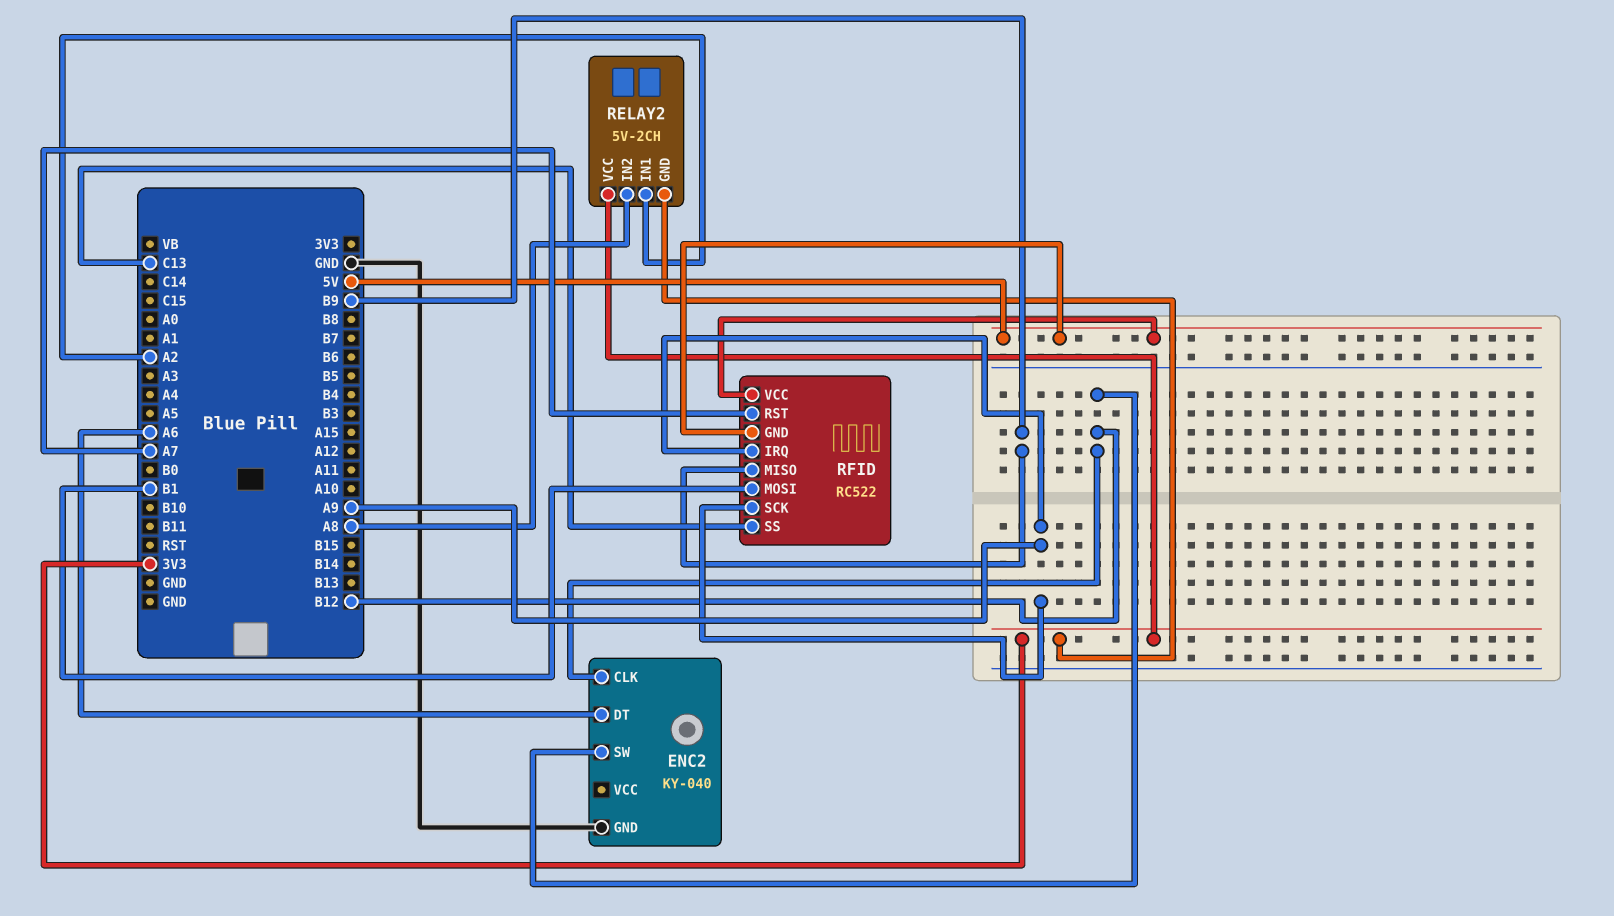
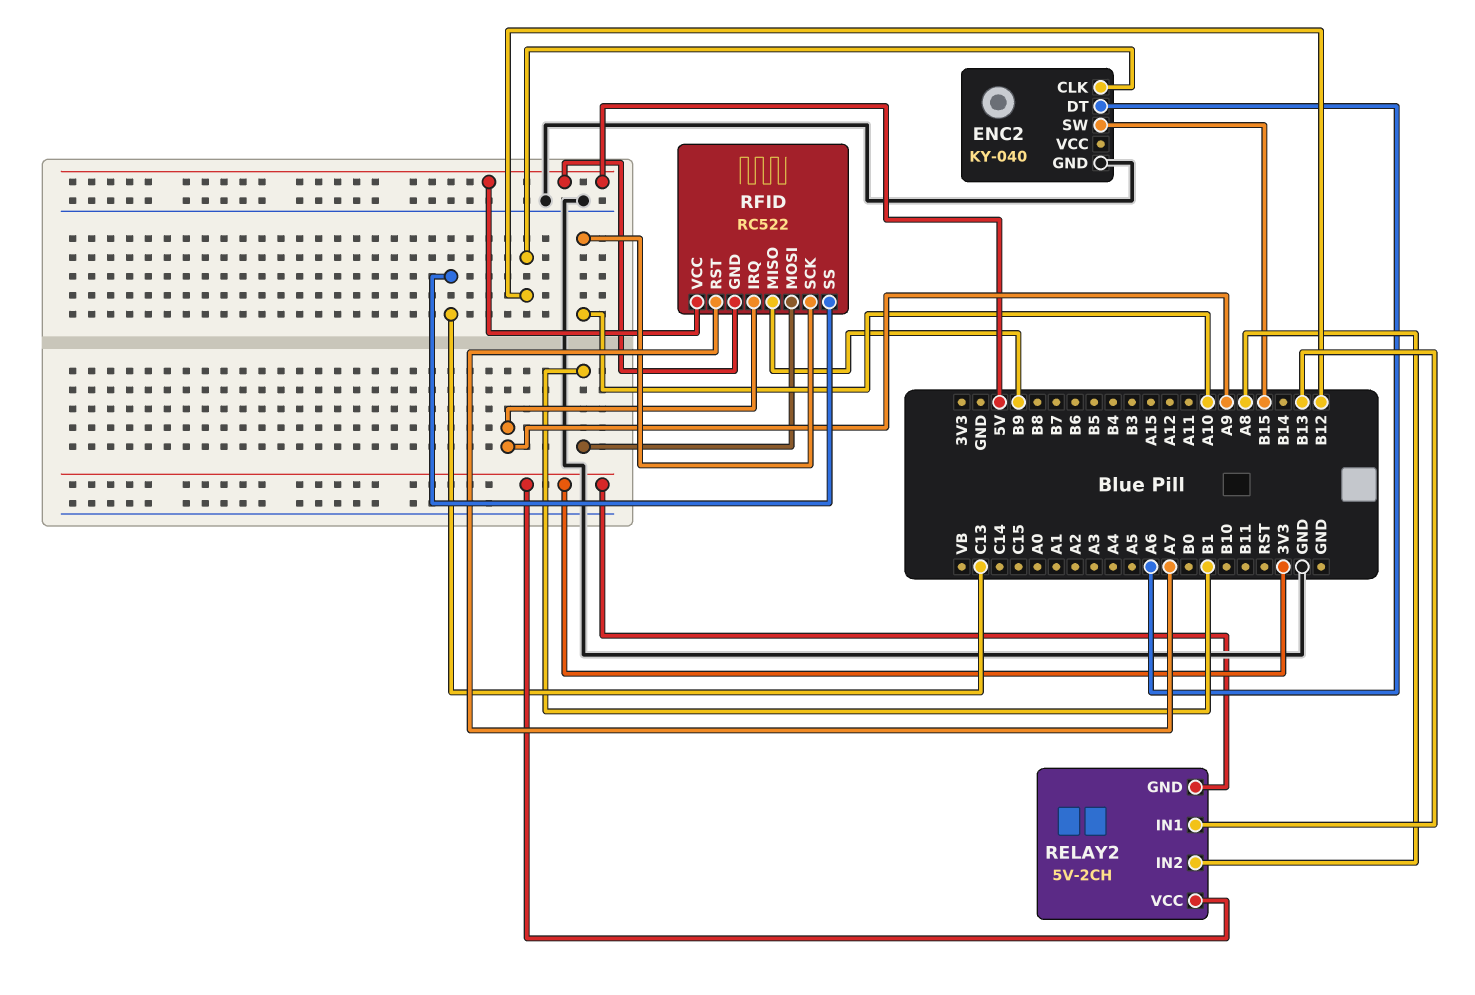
ENC2 pin SW: B12 -> B15
RELAY2 pin IN1: A2 -> B13
RFID pin SCK: A9 -> A10

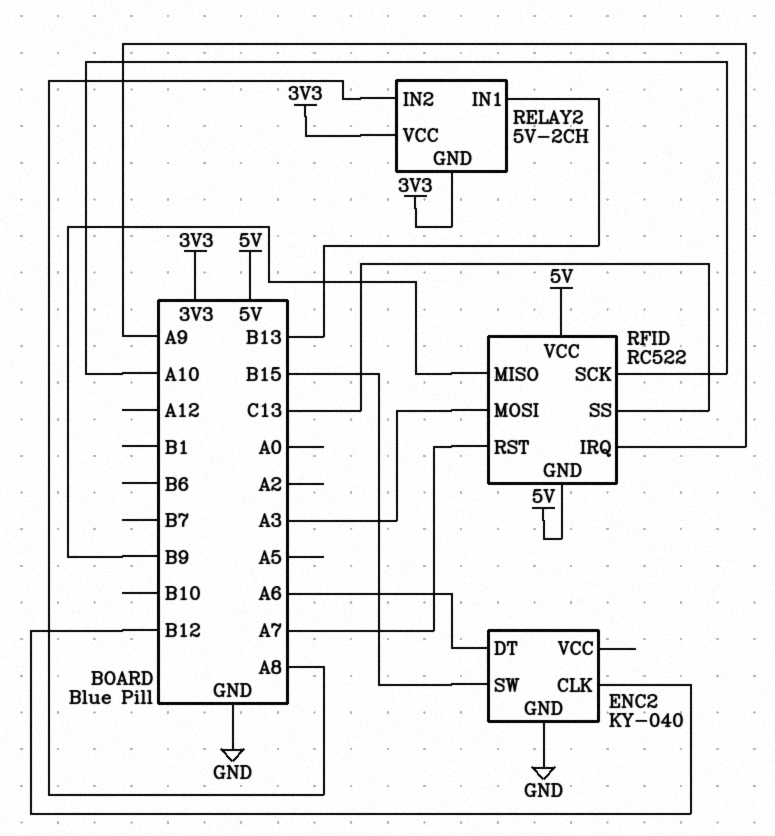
RFID pin MOSI: B1 -> A3

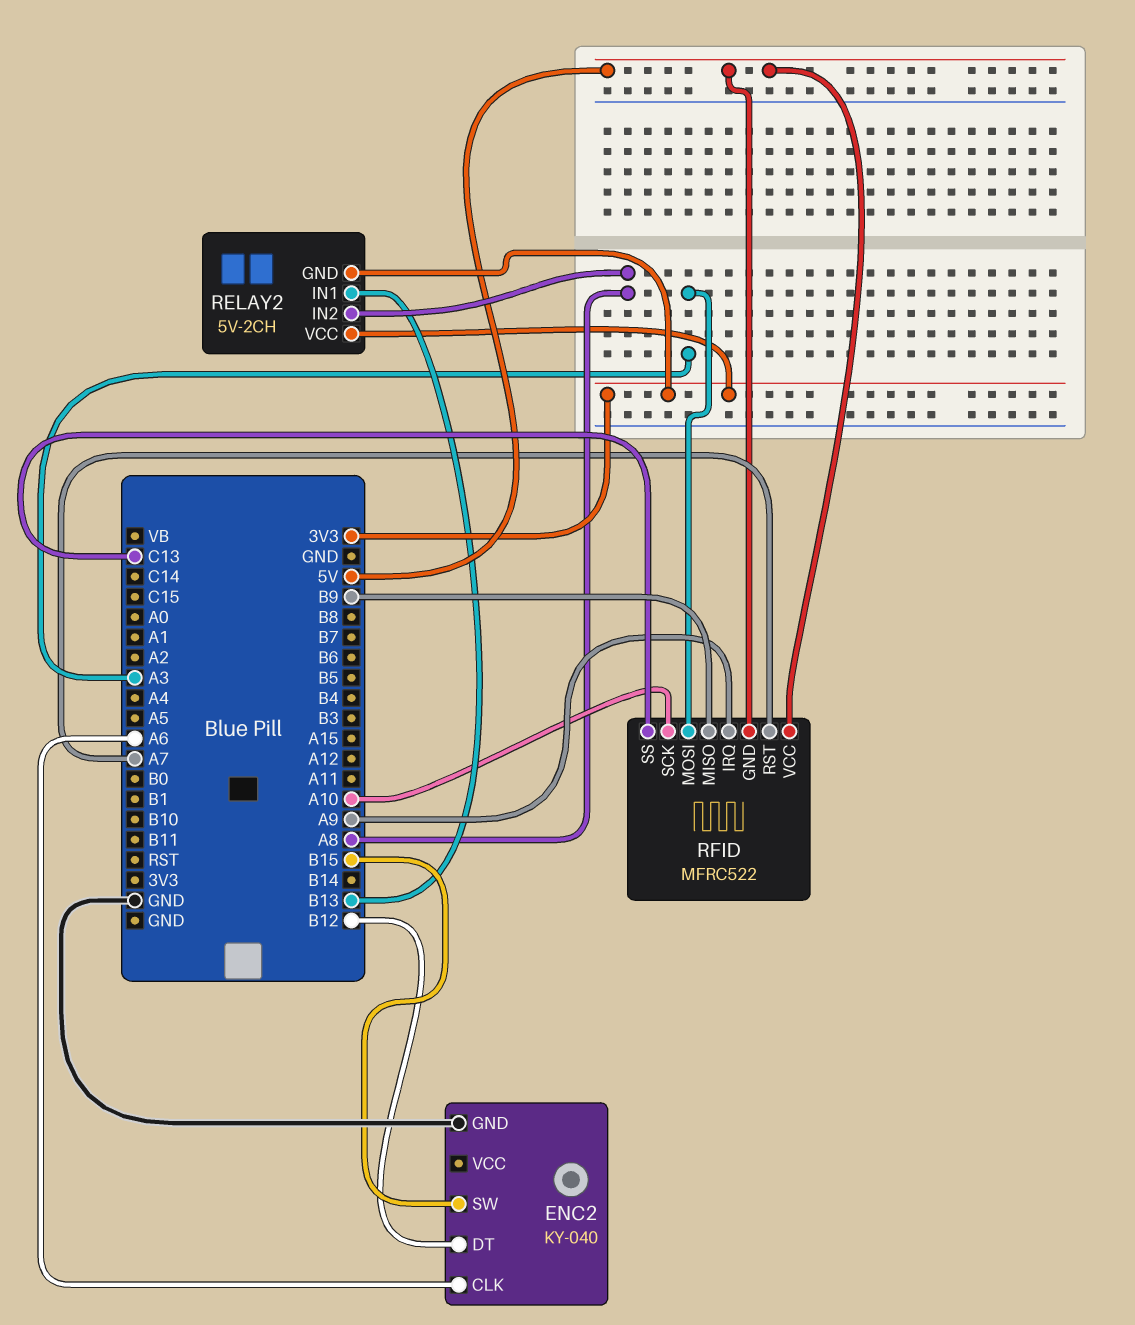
ENC2 pin CLK: B12 -> A6
ENC2 pin DT: A6 -> B12
RFID: RC522 -> MFRC522

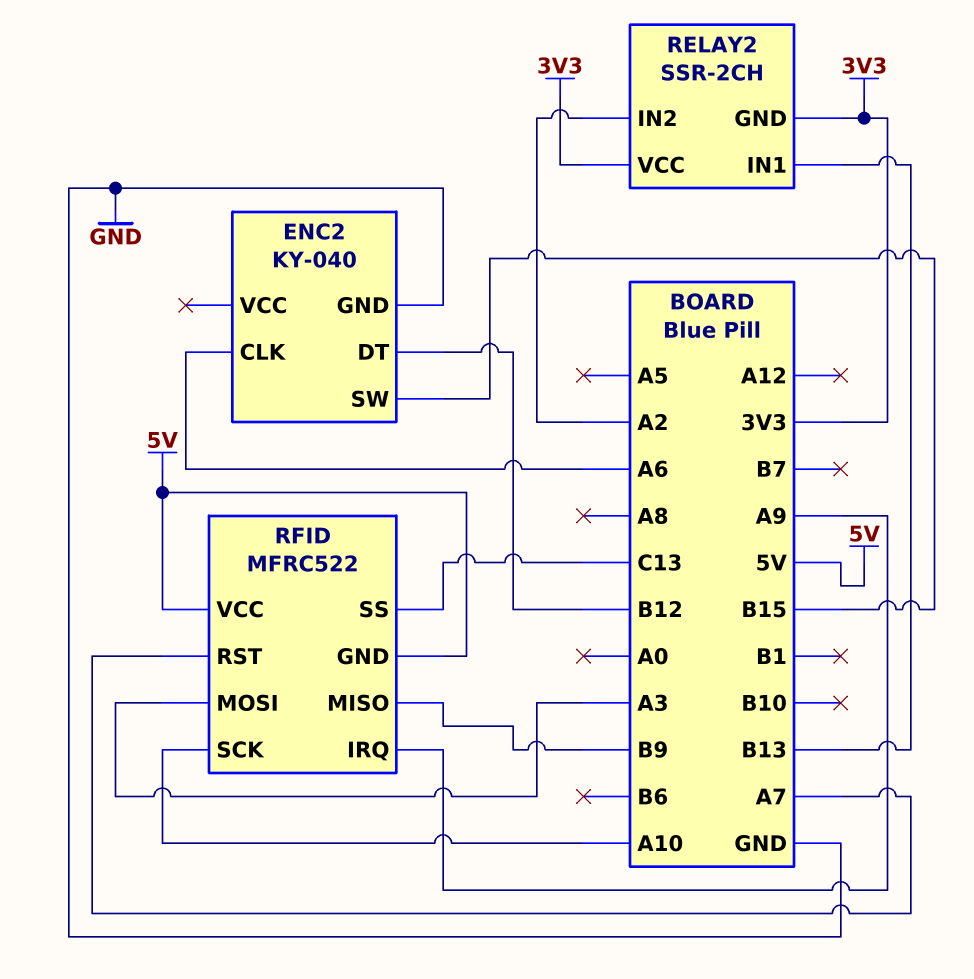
RELAY2: 5V-2CH -> SSR-2CH
RELAY2 pin IN2: A8 -> A2

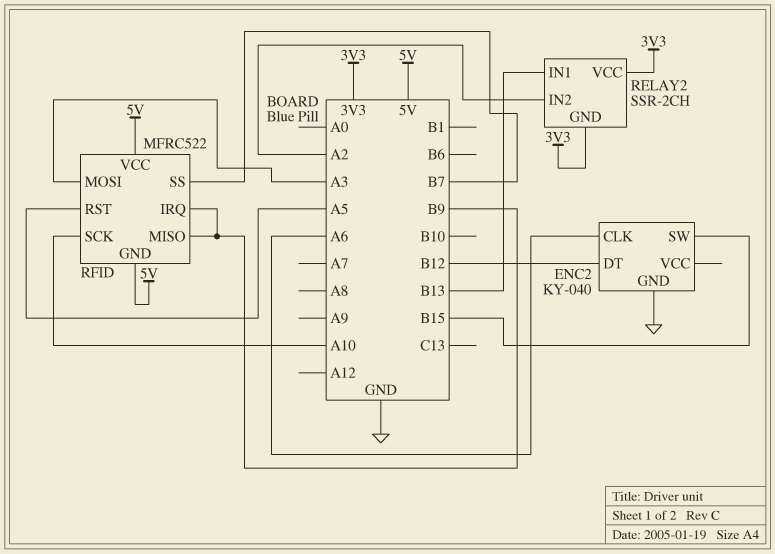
RFID pin IRQ: A9 -> B9
RFID pin RST: A7 -> A5
RFID pin SS: C13 -> B7

